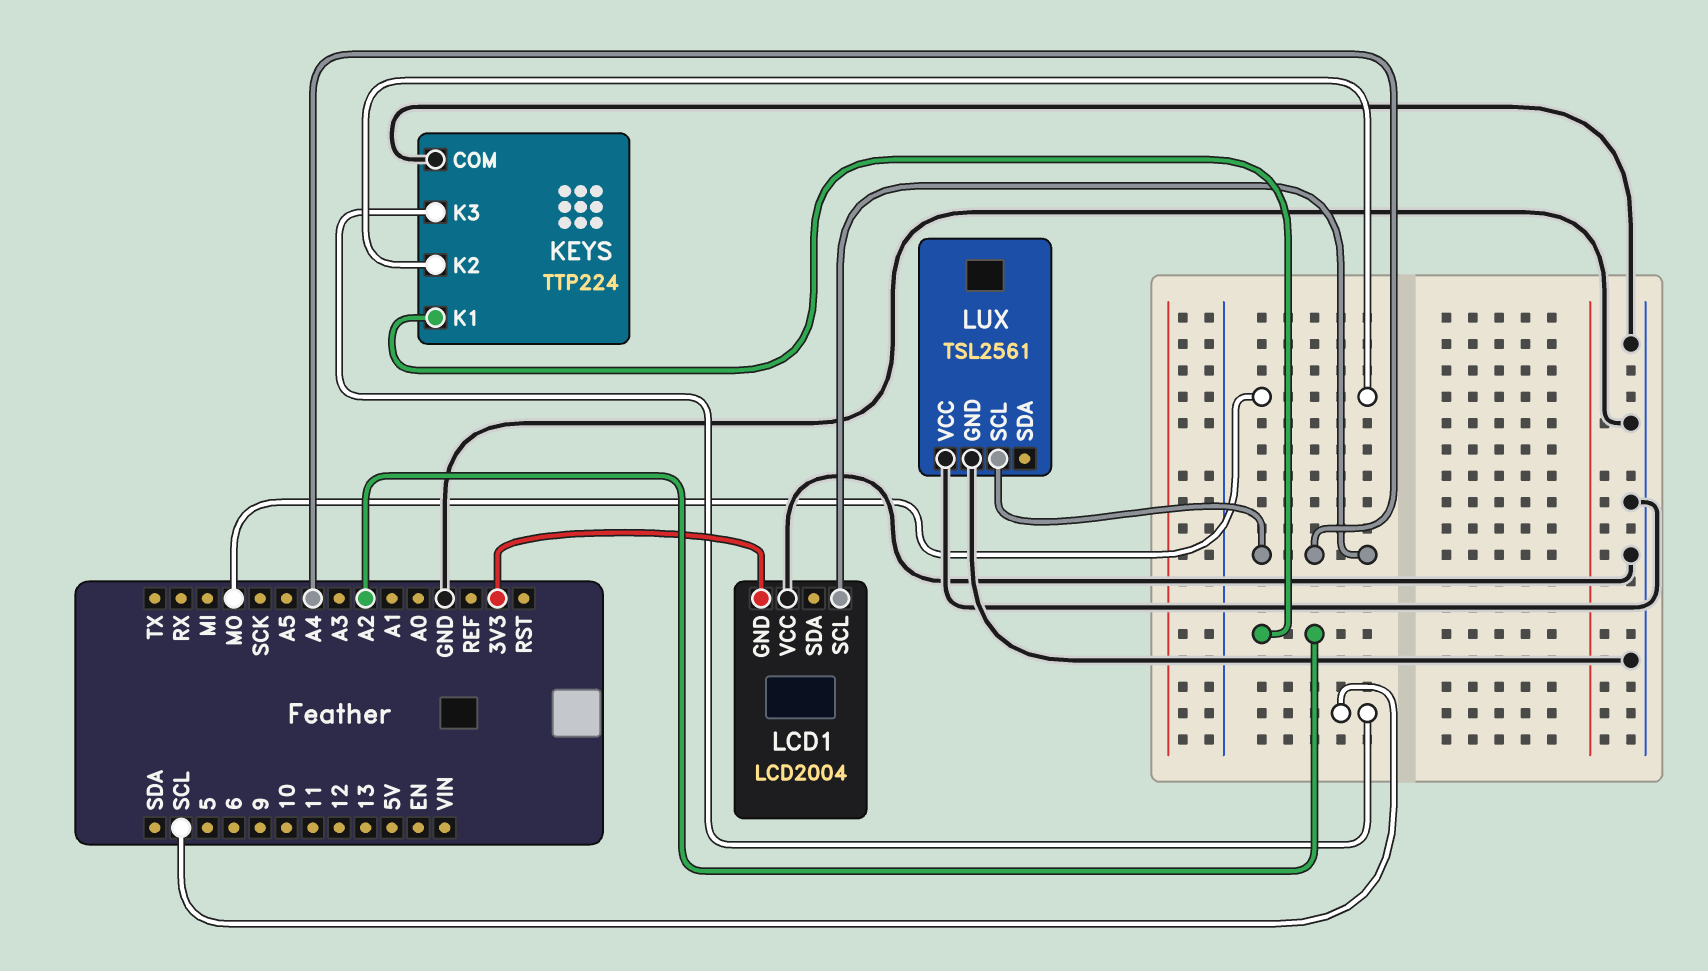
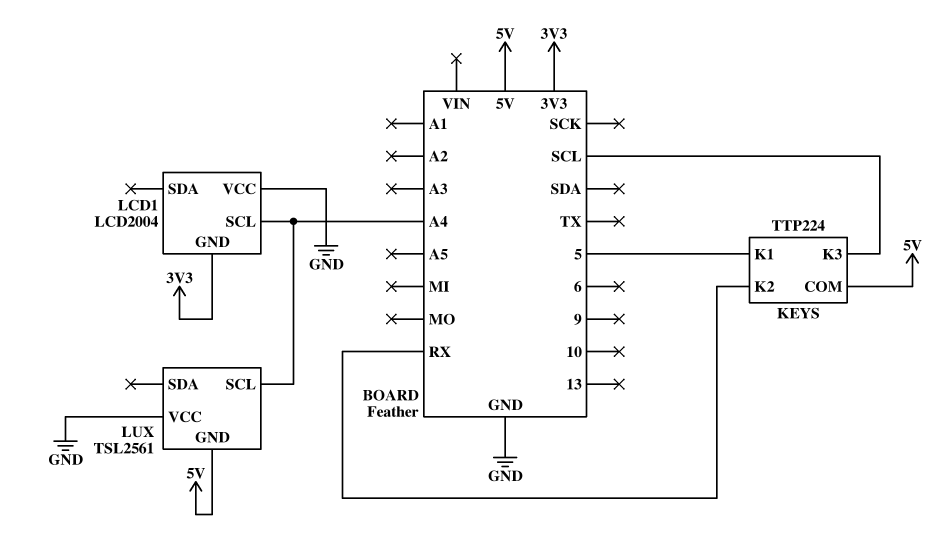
KEYS pin COM: GND -> 5V
KEYS pin K1: A2 -> 5
KEYS pin K2: MO -> RX
LUX pin GND: GND -> 5V

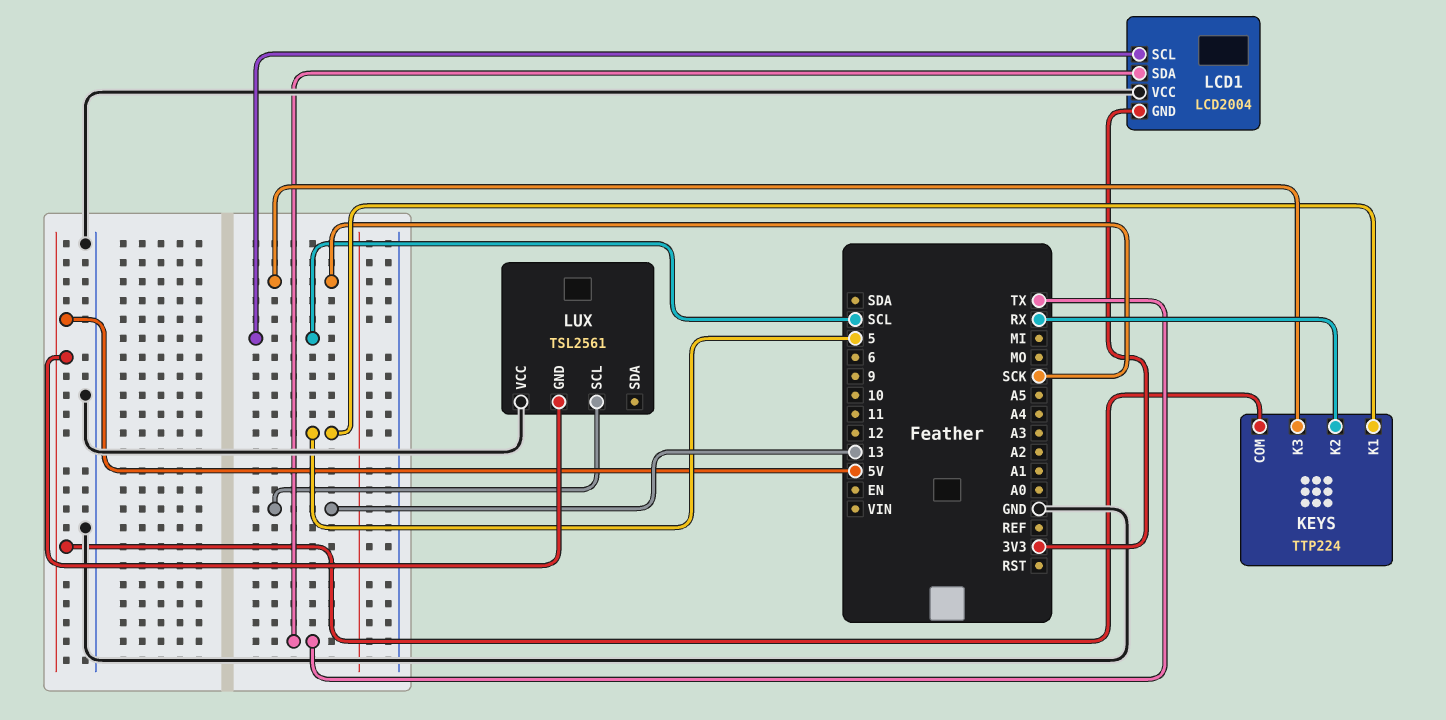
KEYS pin K3: SCL -> SCK
LCD1 pin SCL: A4 -> SCL
LCD1 pin SDA: none -> TX
LUX pin SCL: A4 -> 13

